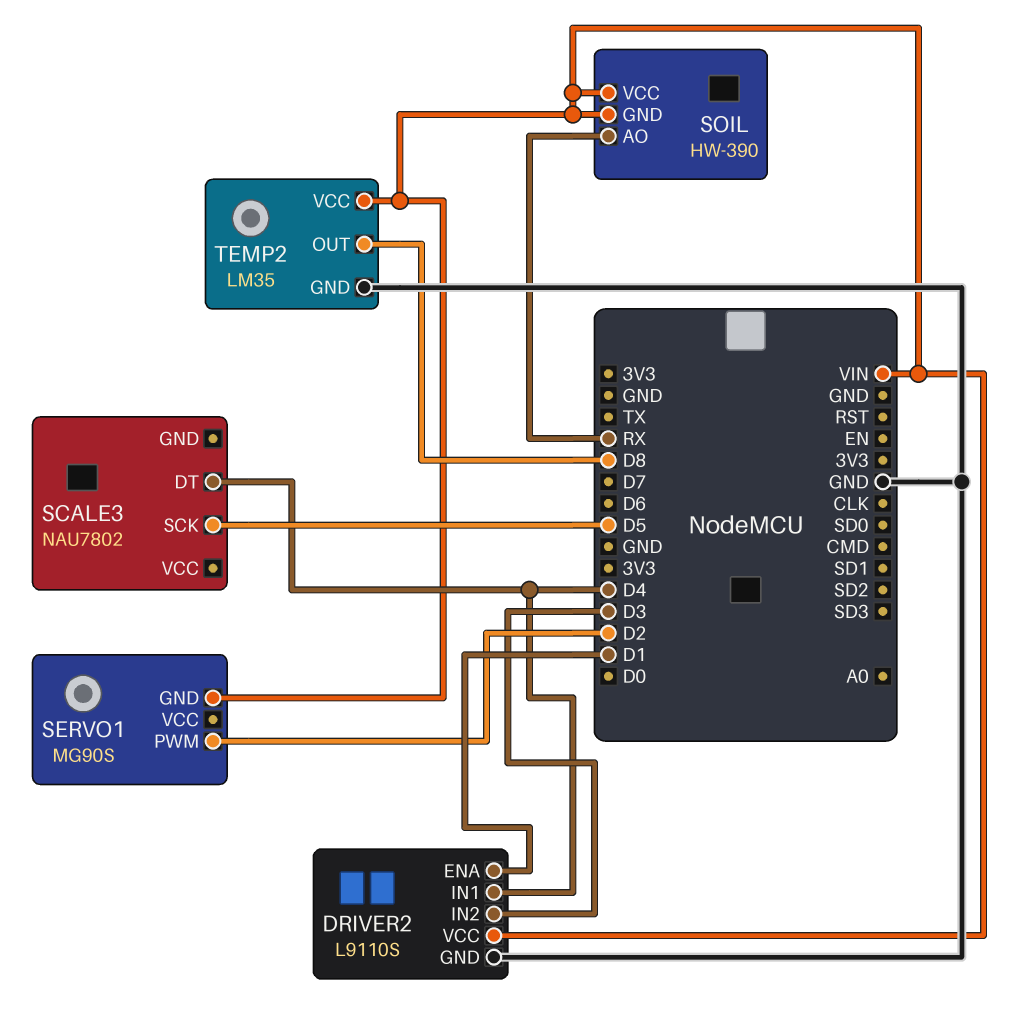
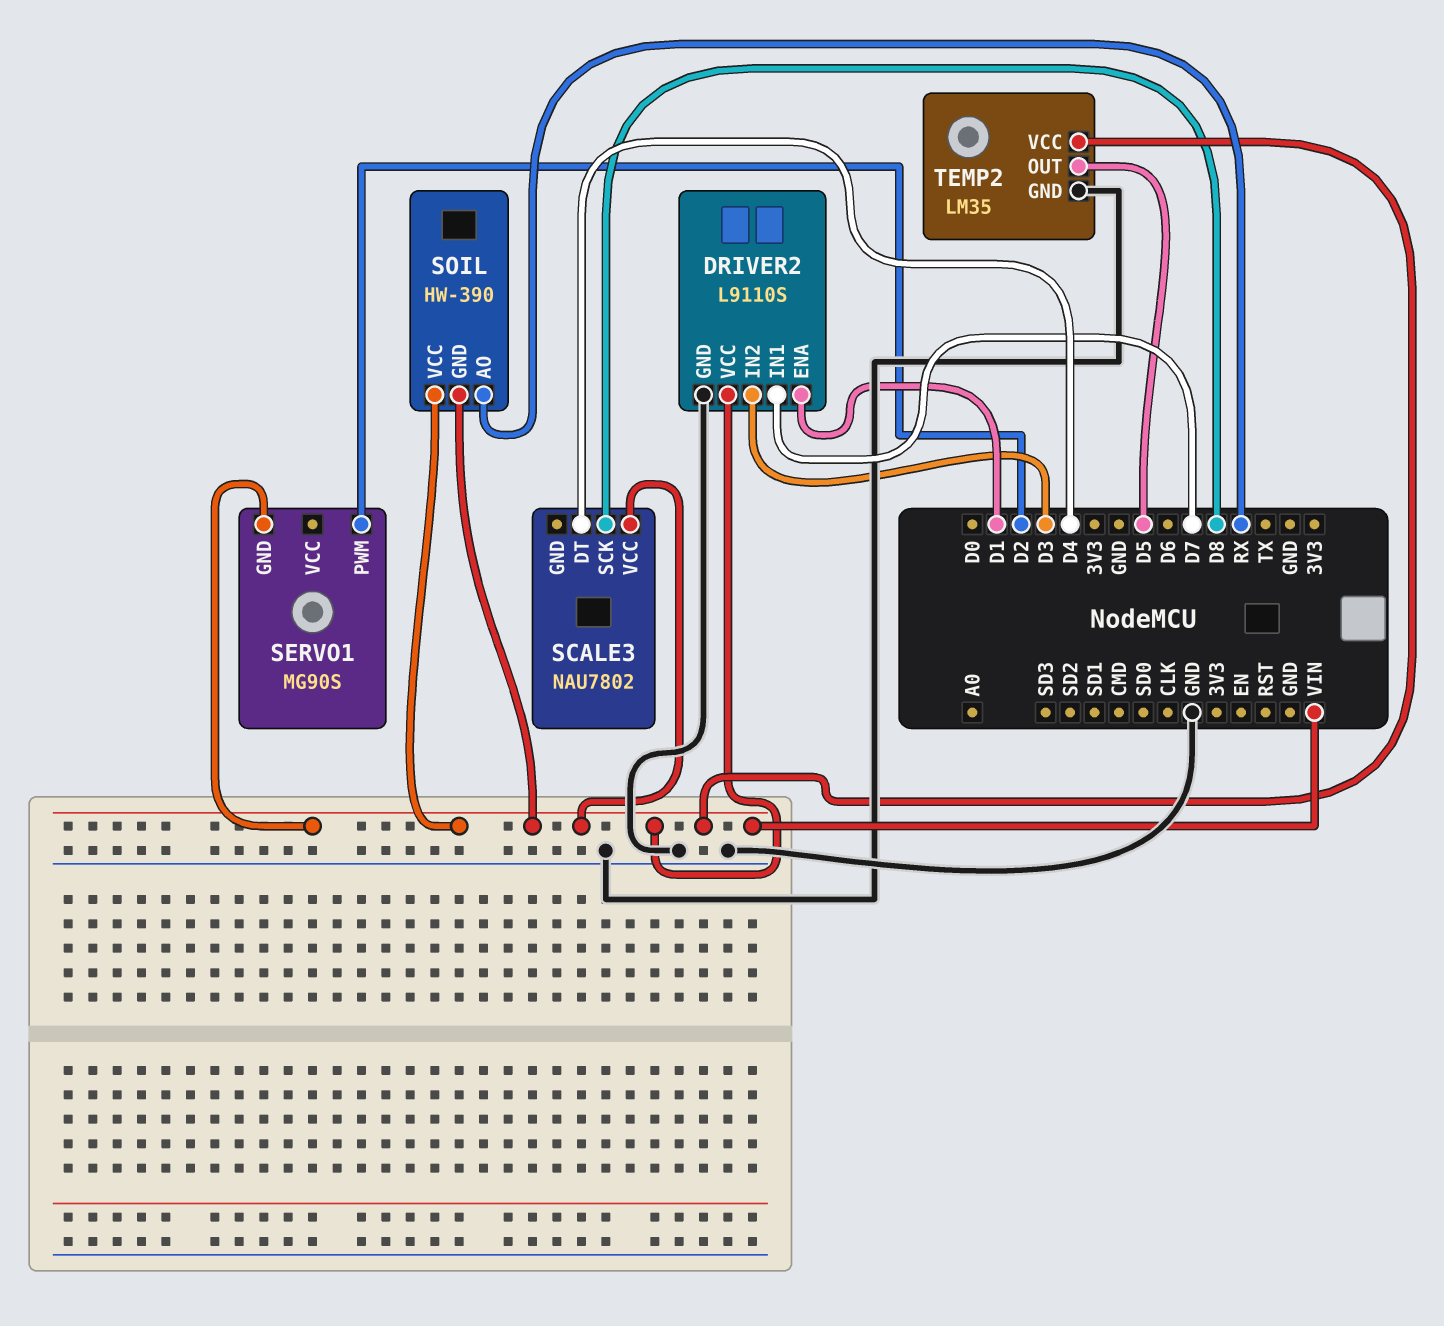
DRIVER2 pin IN1: D4 -> D7
SCALE3 pin SCK: D5 -> D8
SCALE3 pin VCC: none -> VIN
TEMP2 pin OUT: D8 -> D5

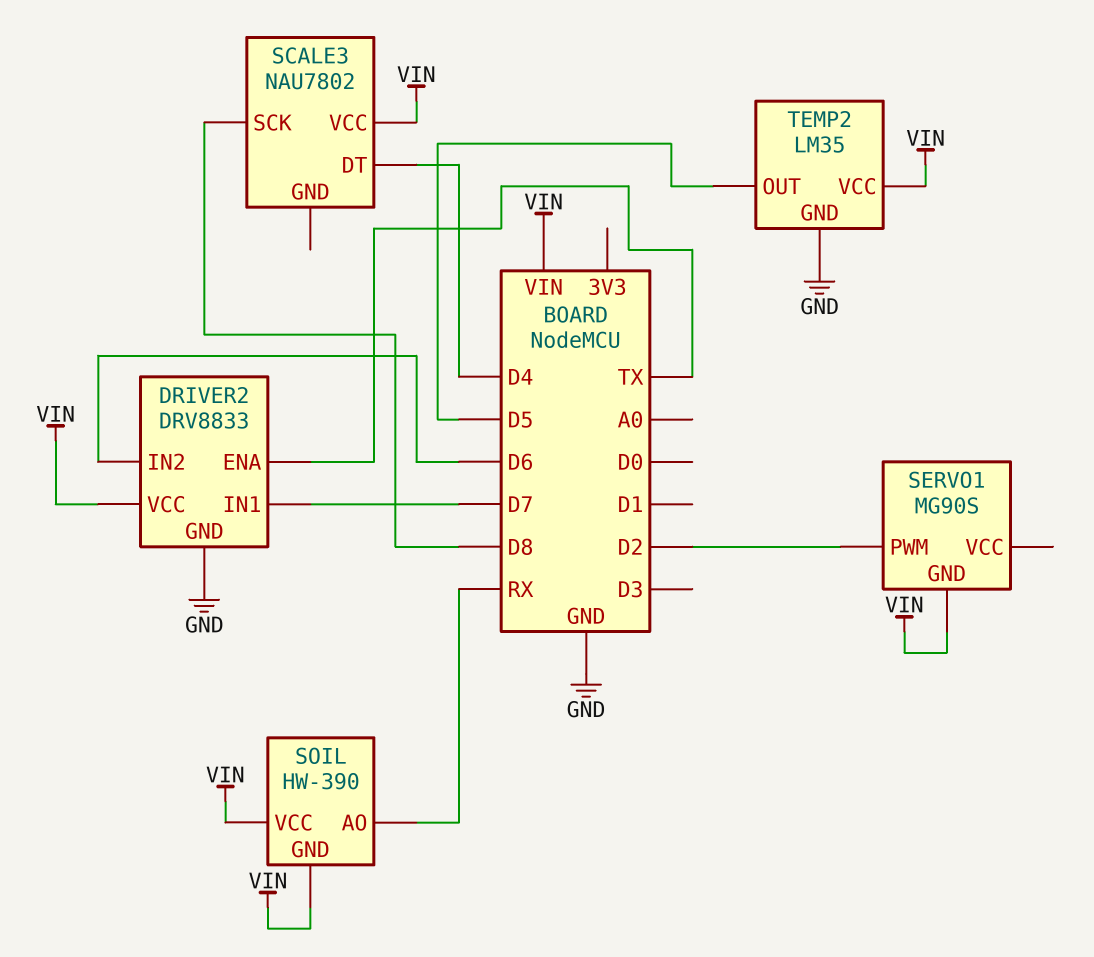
DRIVER2: L9110S -> DRV8833
DRIVER2 pin ENA: D1 -> TX
DRIVER2 pin IN2: D3 -> D6

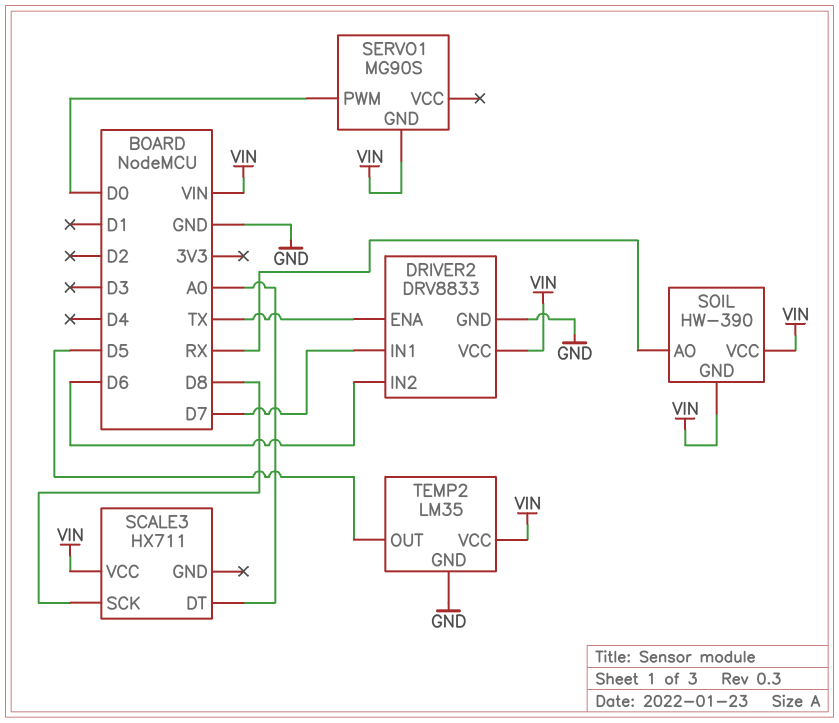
SCALE3: NAU7802 -> HX711
SCALE3 pin DT: D4 -> A0
SERVO1 pin PWM: D2 -> D0

